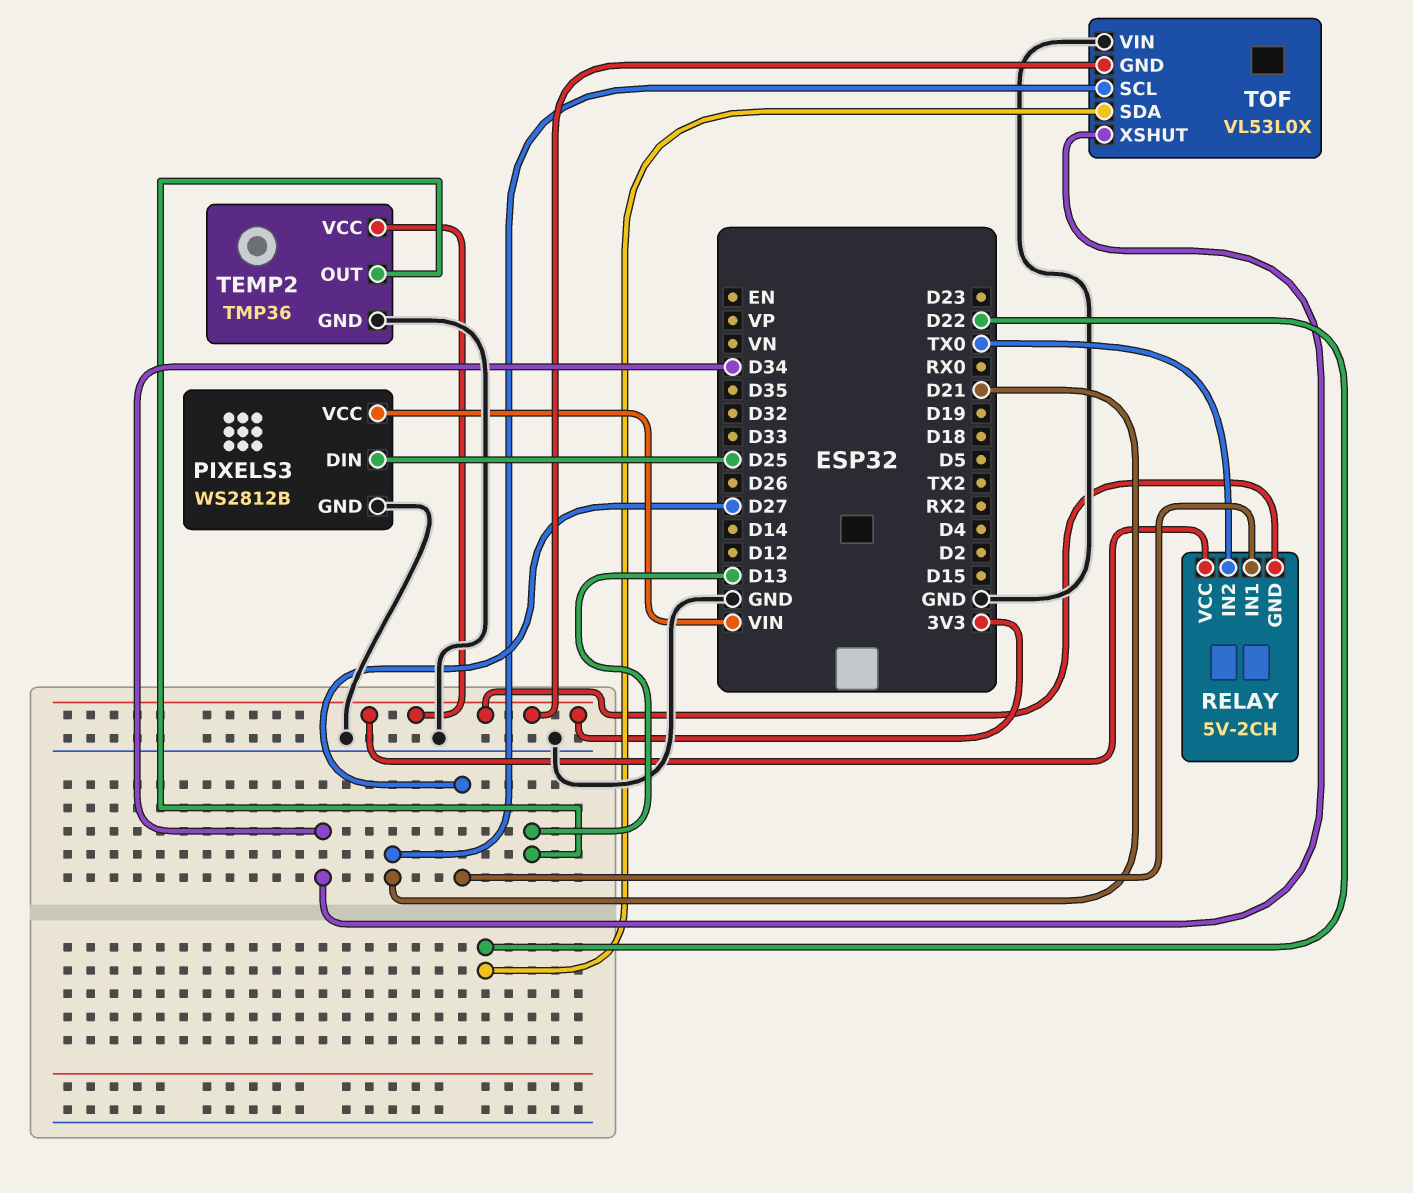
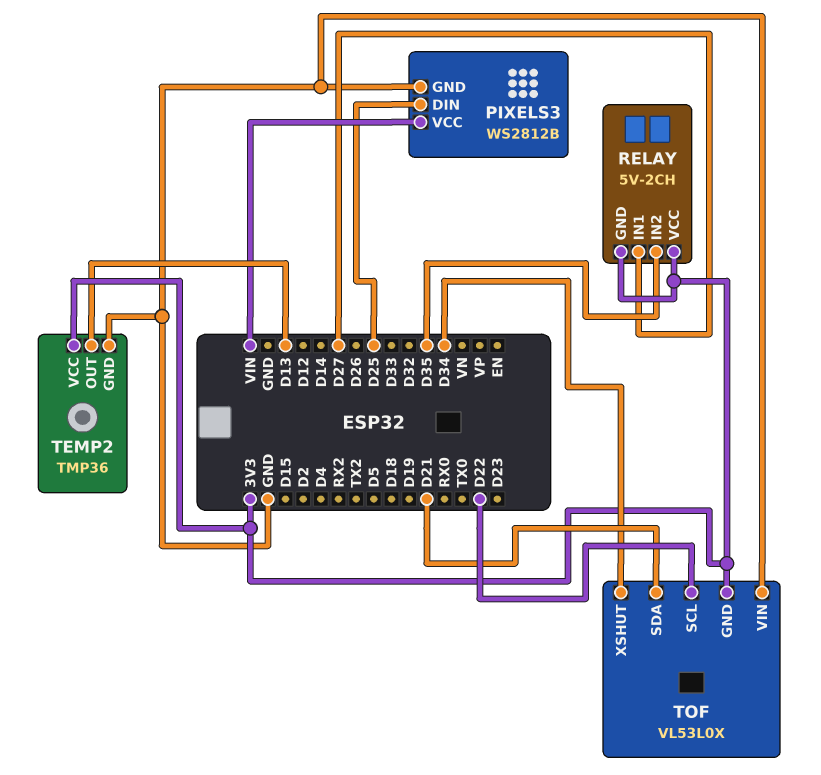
RELAY pin IN2: TX0 -> D35
TOF pin SCL: D21 -> D22
TOF pin SDA: D22 -> D21

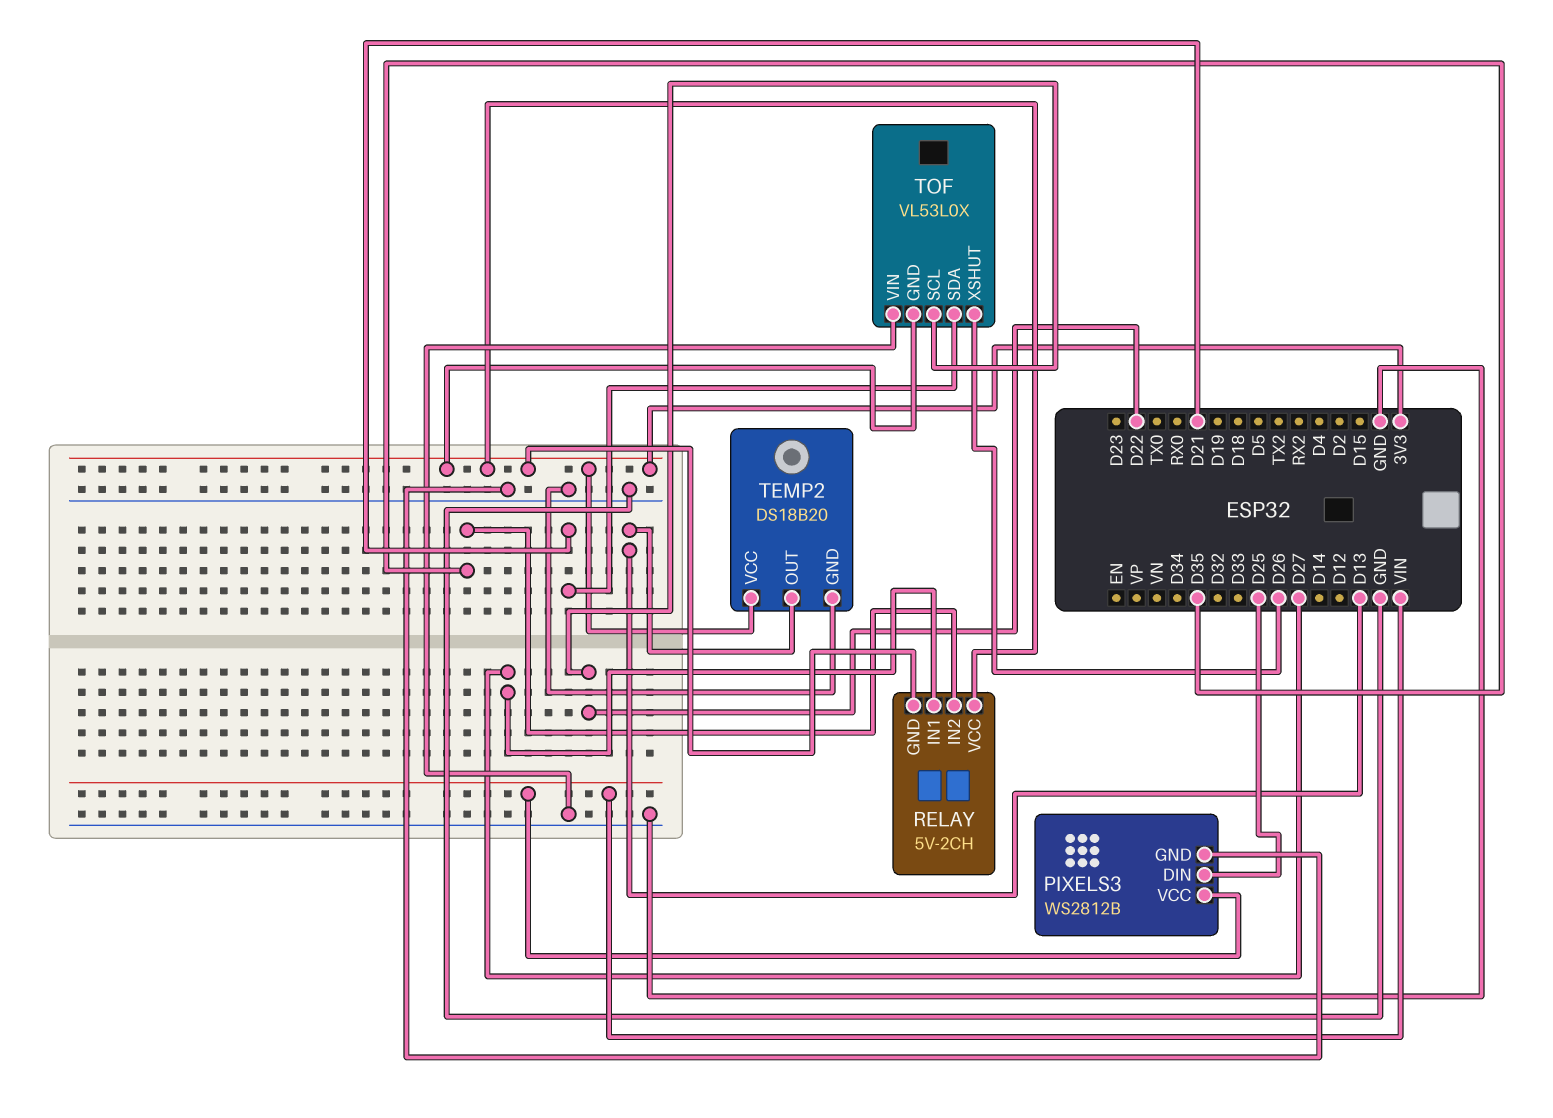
TEMP2: TMP36 -> DS18B20
TOF pin XSHUT: D34 -> D26

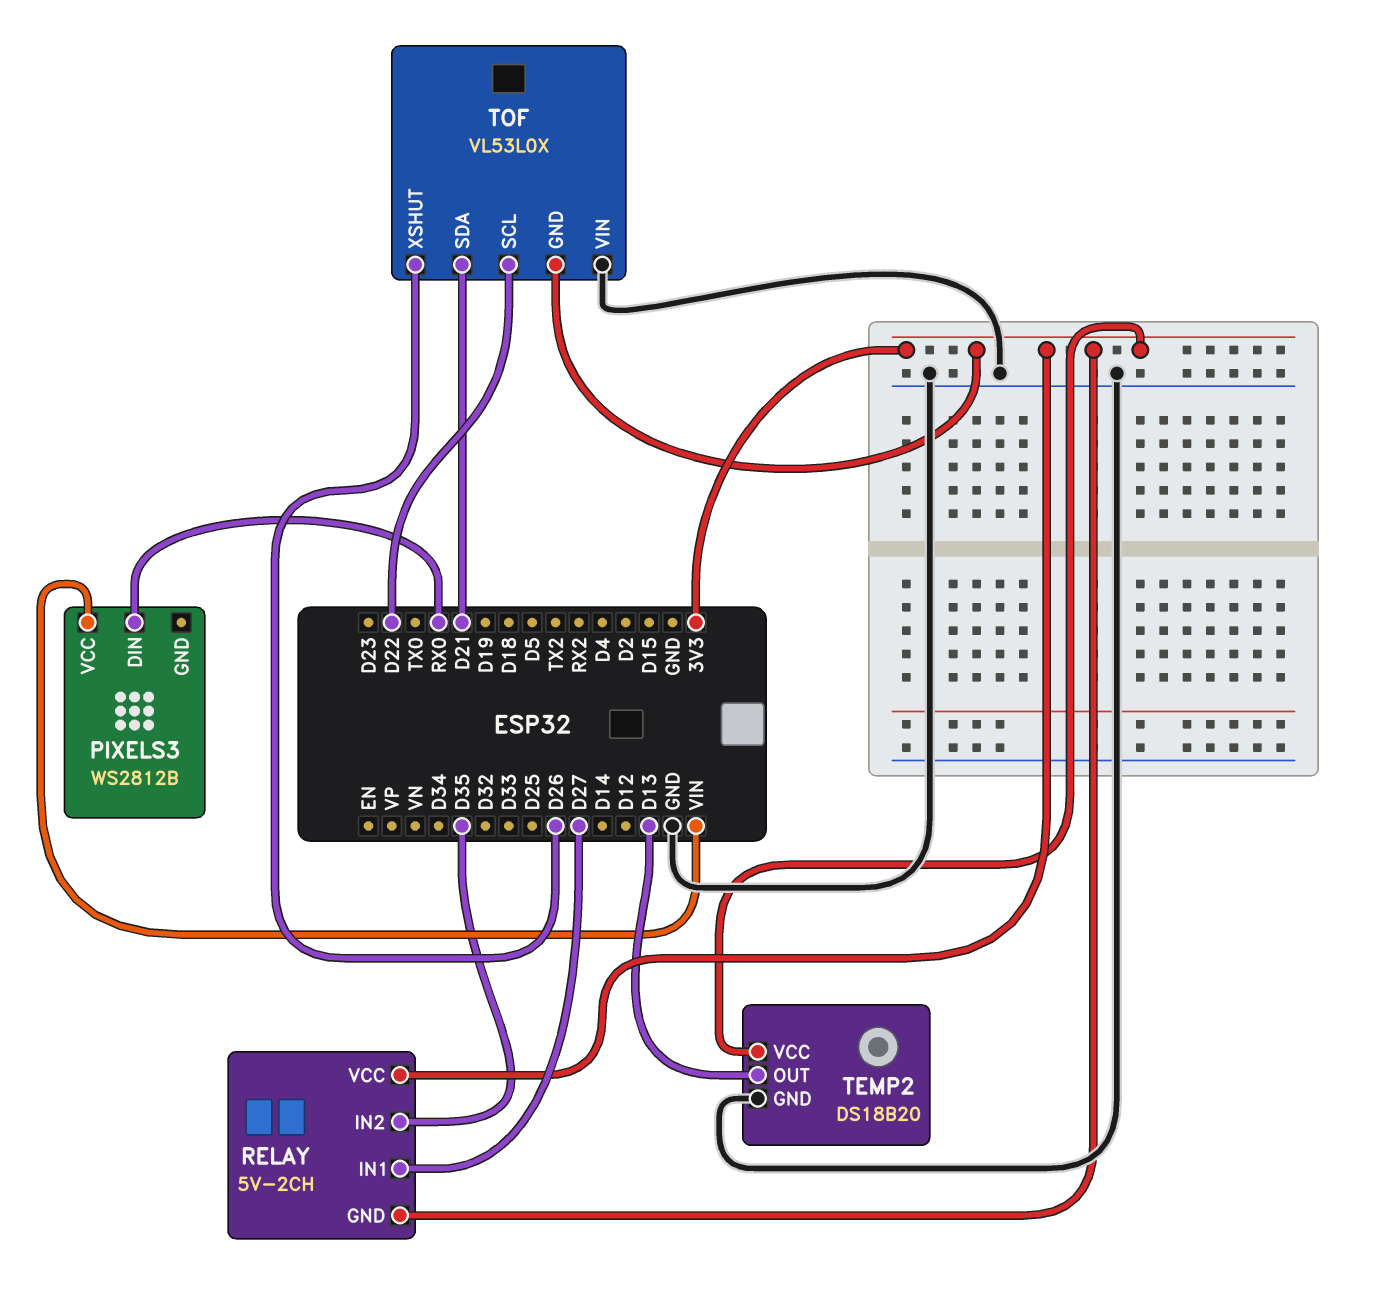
PIXELS3 pin DIN: D25 -> RX0
PIXELS3 pin GND: GND -> none

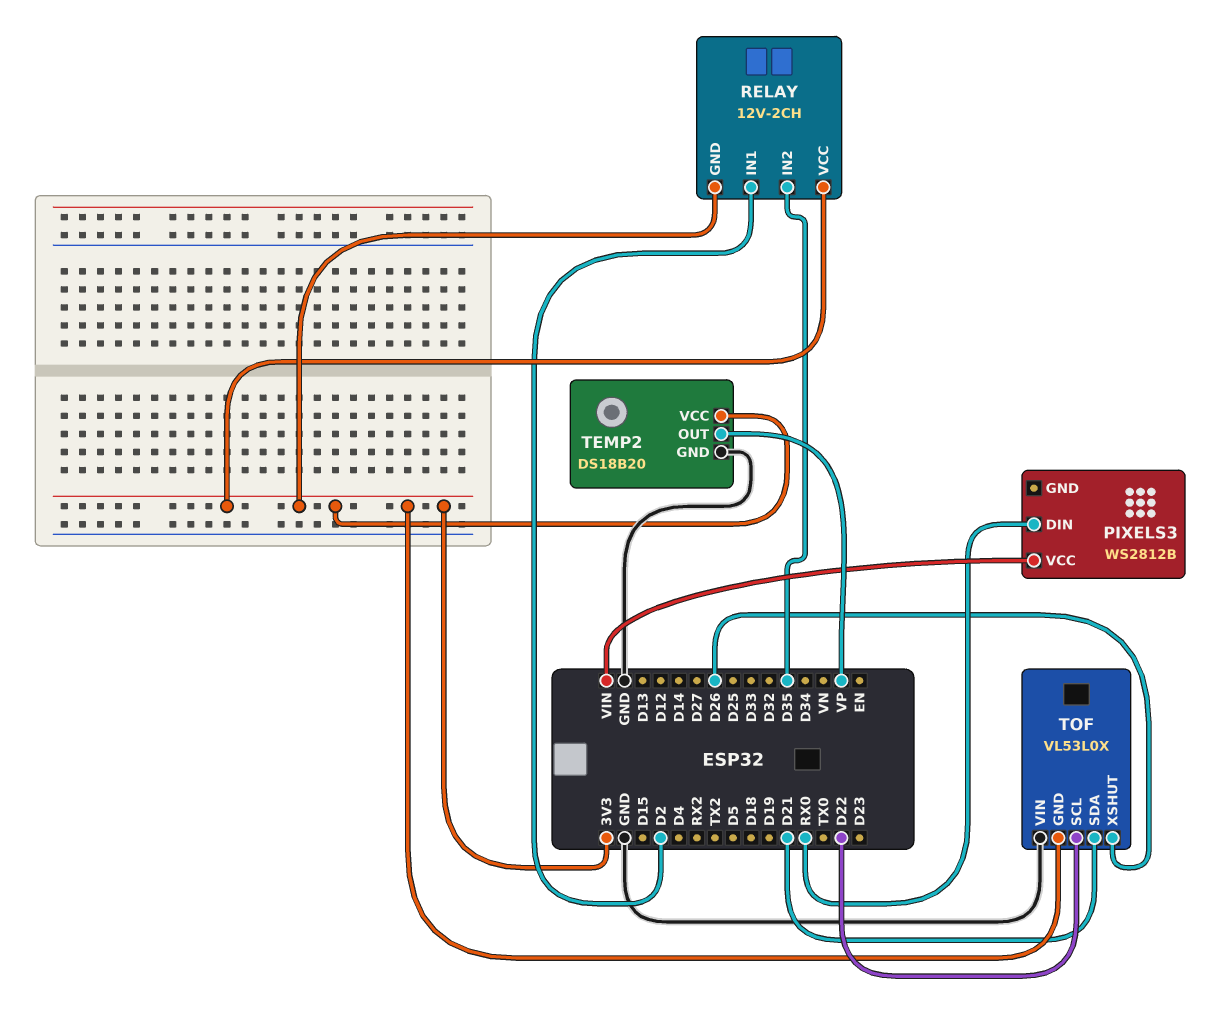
RELAY: 5V-2CH -> 12V-2CH
RELAY pin IN1: D27 -> D2
TEMP2 pin OUT: D13 -> VP

